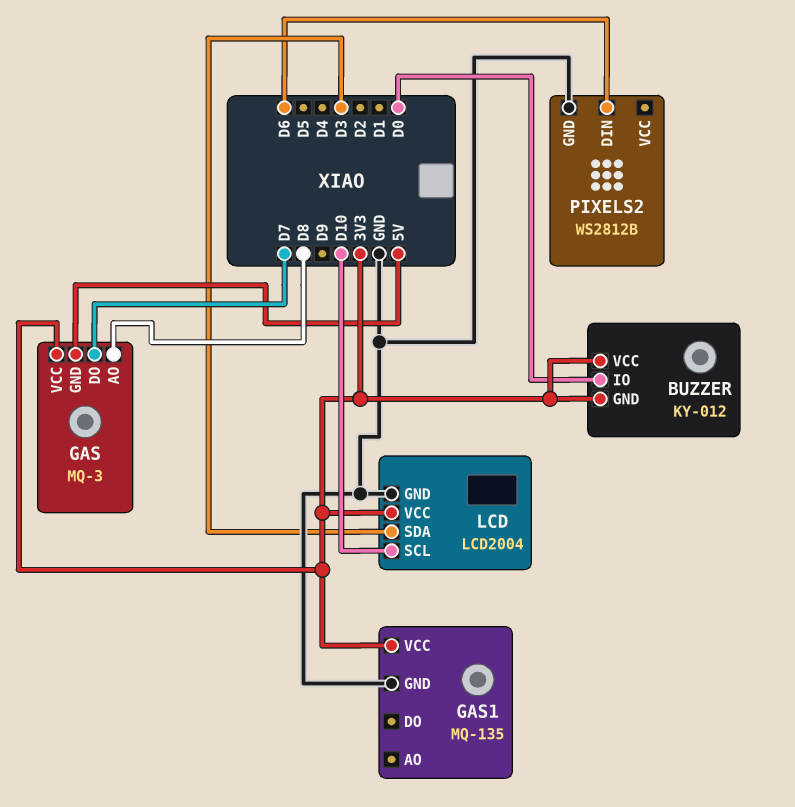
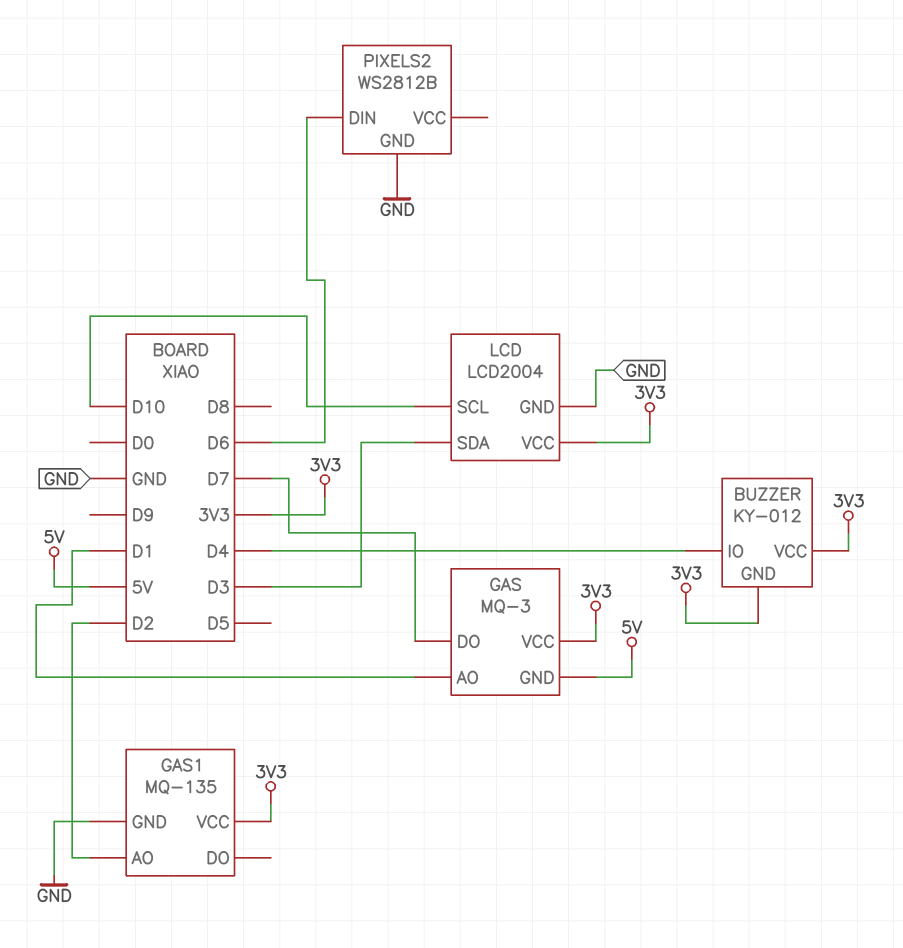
BUZZER pin IO: D0 -> D4
GAS pin AO: D8 -> D1
GAS1 pin AO: none -> D2

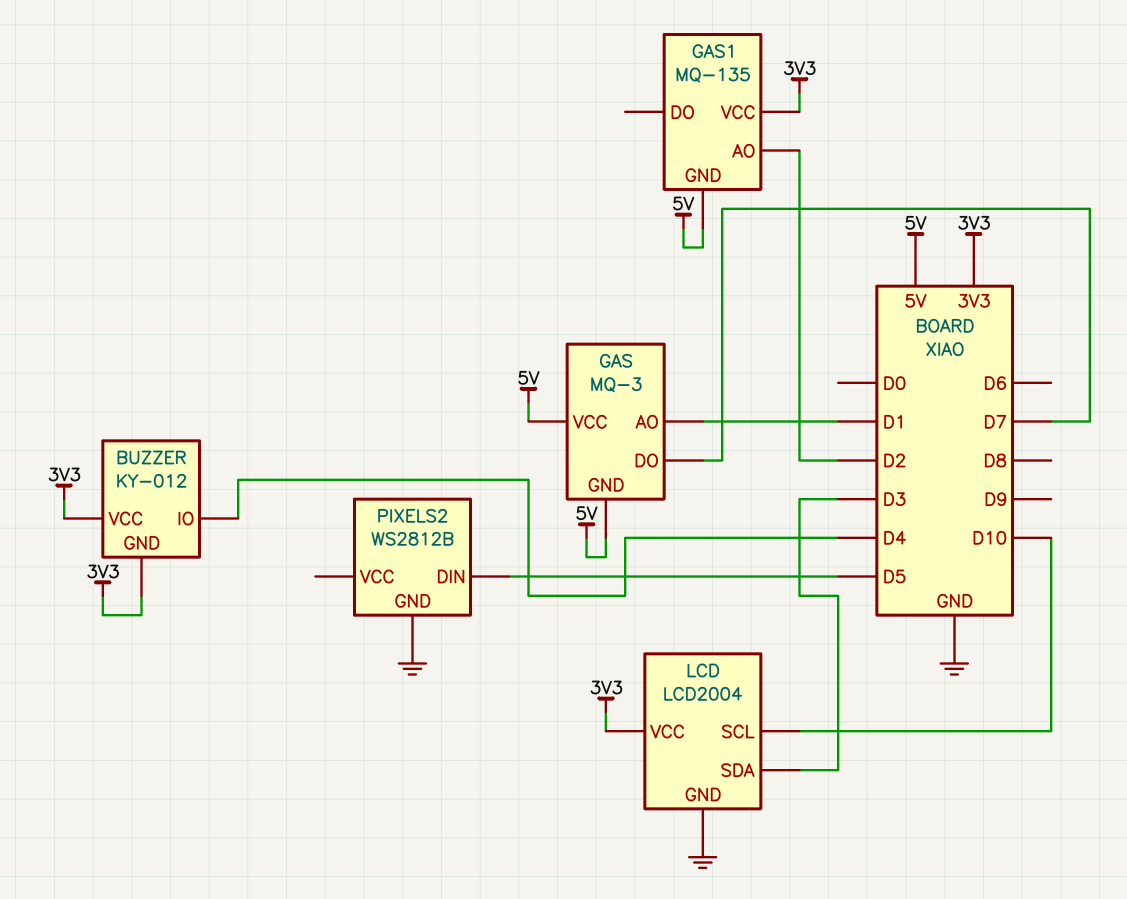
GAS pin VCC: 3V3 -> 5V
GAS1 pin GND: GND -> 5V
PIXELS2 pin DIN: D6 -> D5

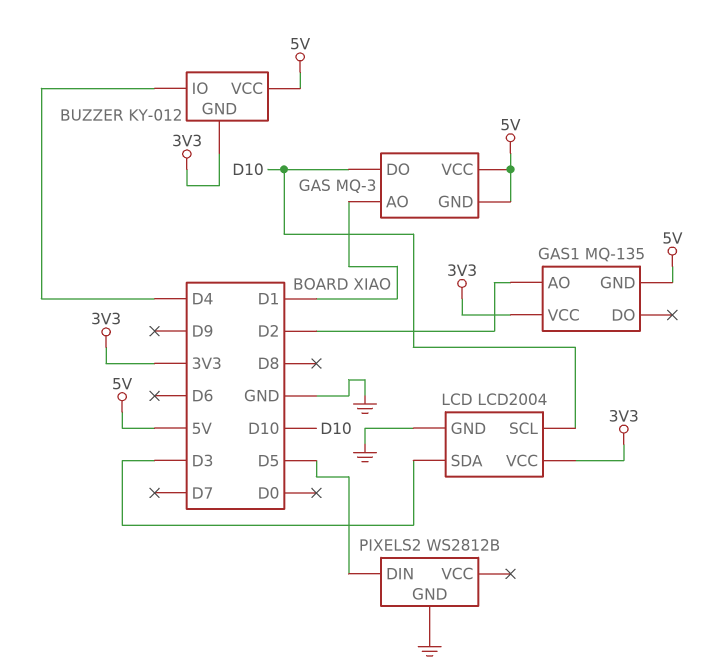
BUZZER pin VCC: 3V3 -> 5V
GAS pin DO: D7 -> D10

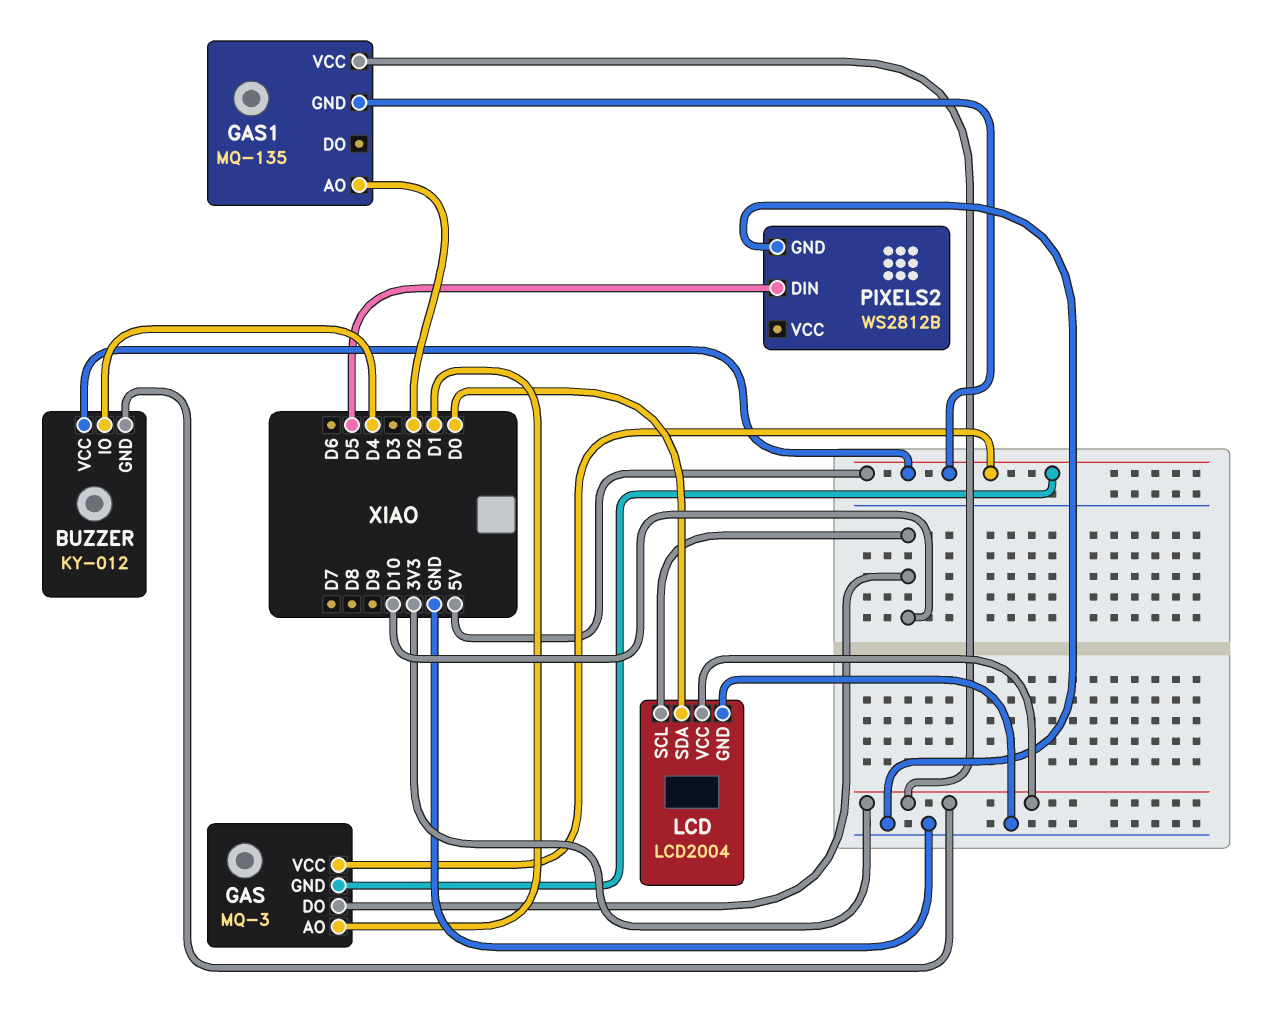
LCD pin SDA: D3 -> D0

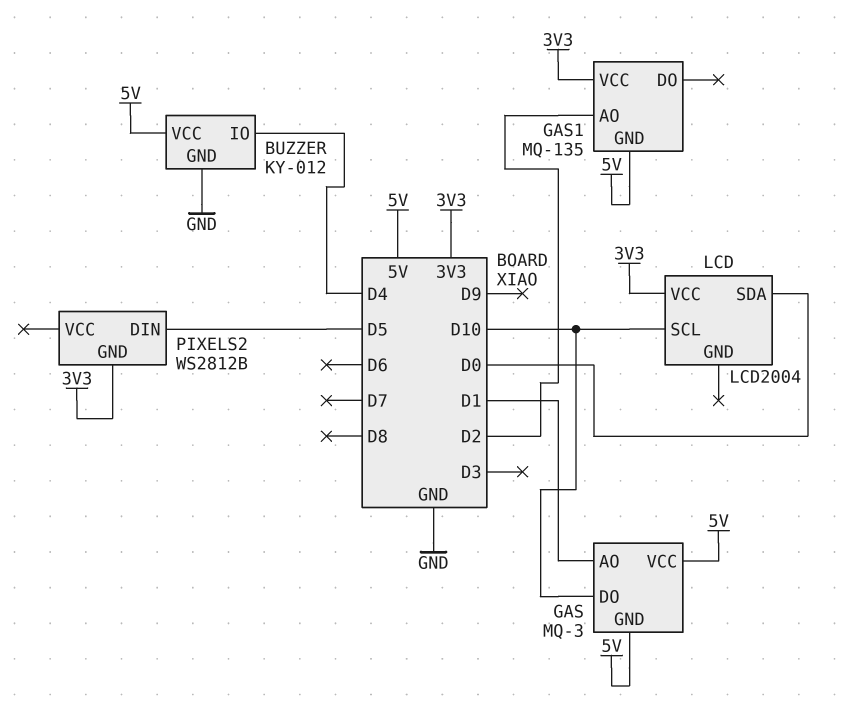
BUZZER pin GND: 3V3 -> GND
LCD pin GND: GND -> none
PIXELS2 pin GND: GND -> 3V3

